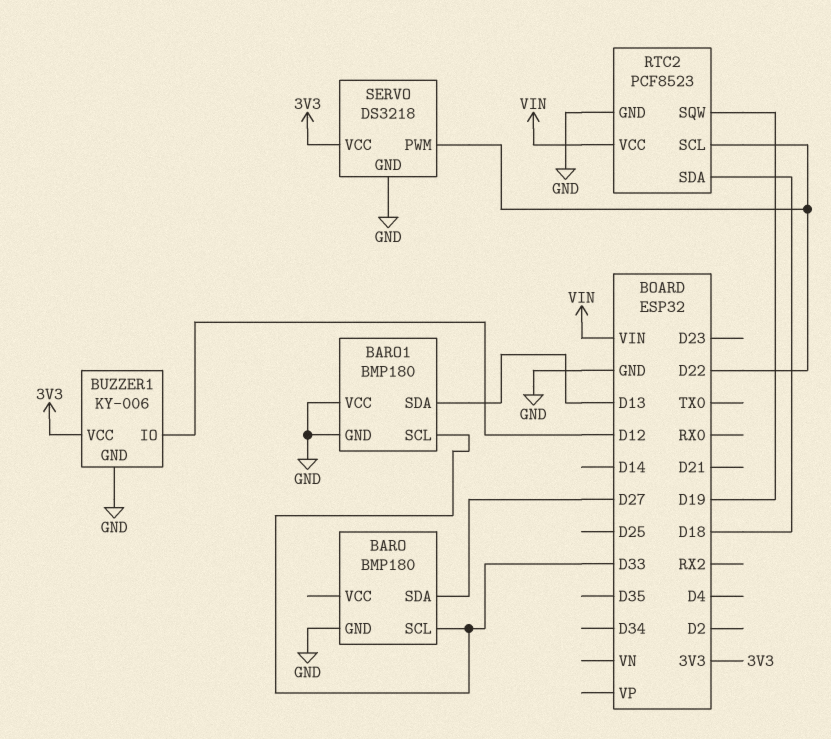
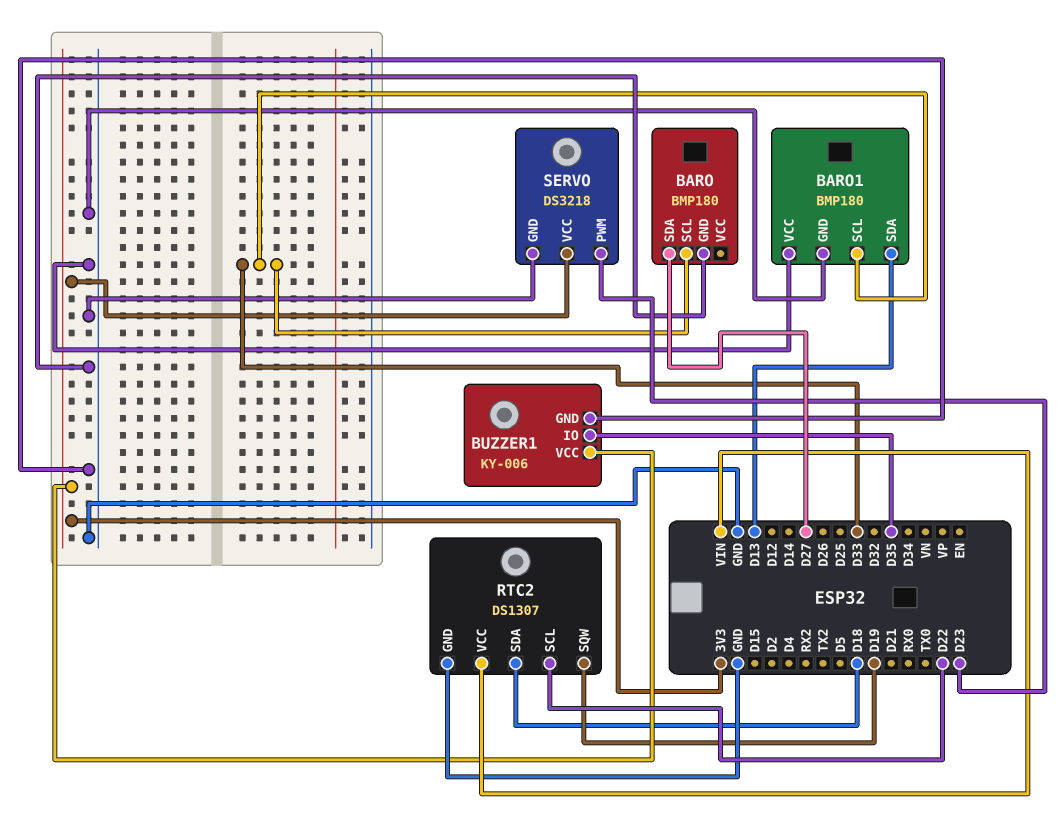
BUZZER1 pin IO: D12 -> D35
RTC2: PCF8523 -> DS1307
SERVO pin PWM: D22 -> D23

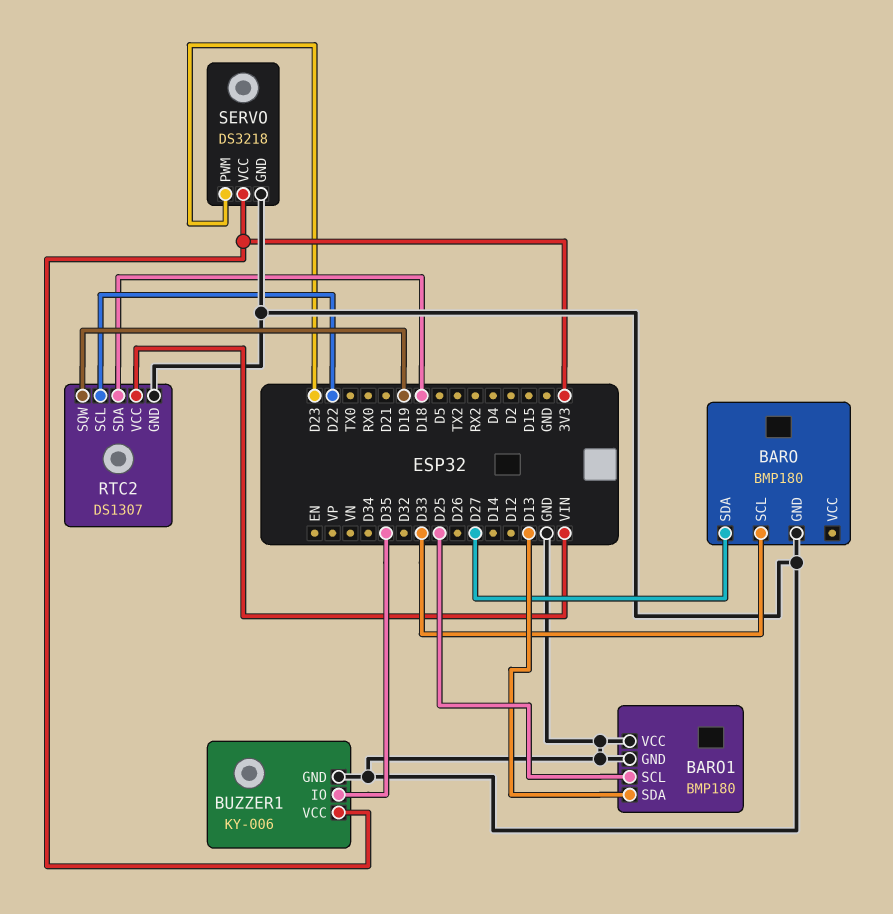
BARO1 pin SCL: D33 -> D25

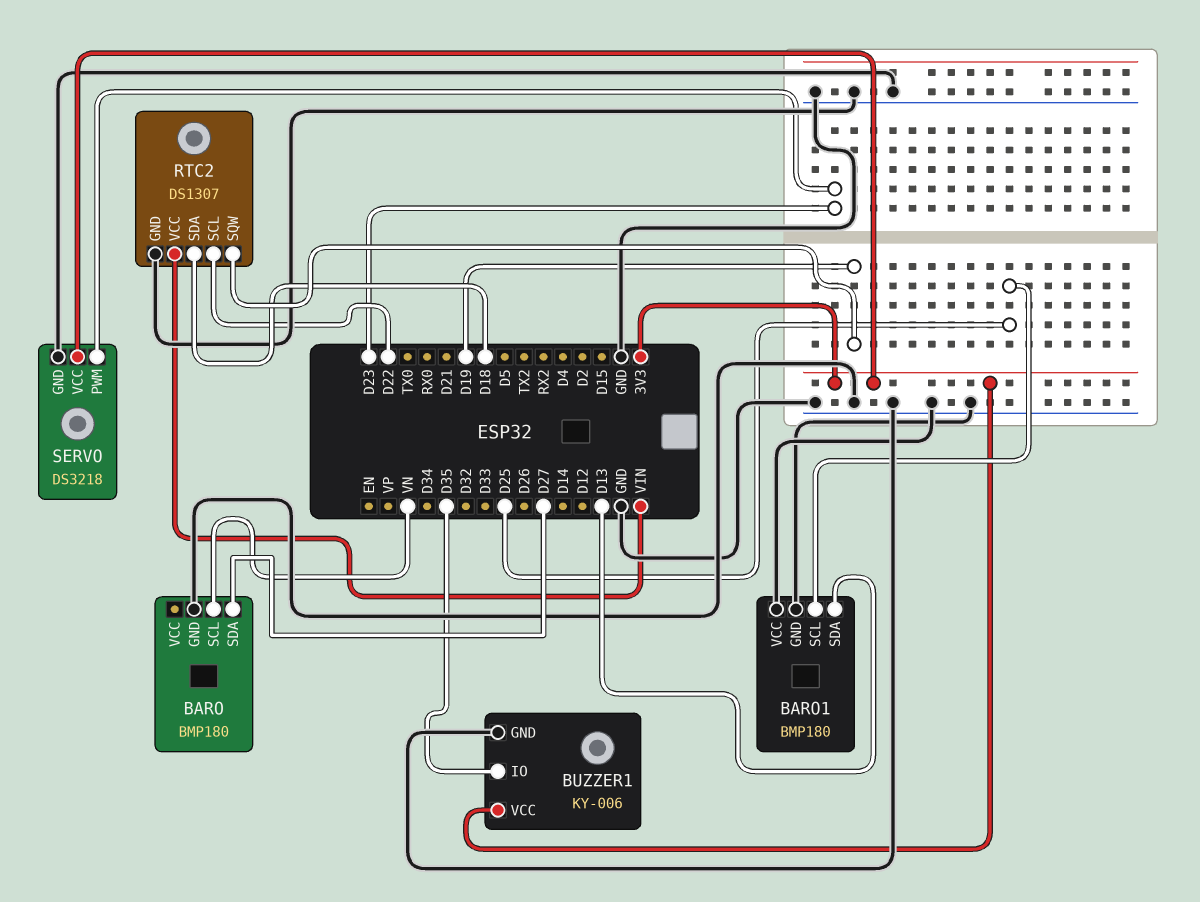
BARO pin SCL: D33 -> VN

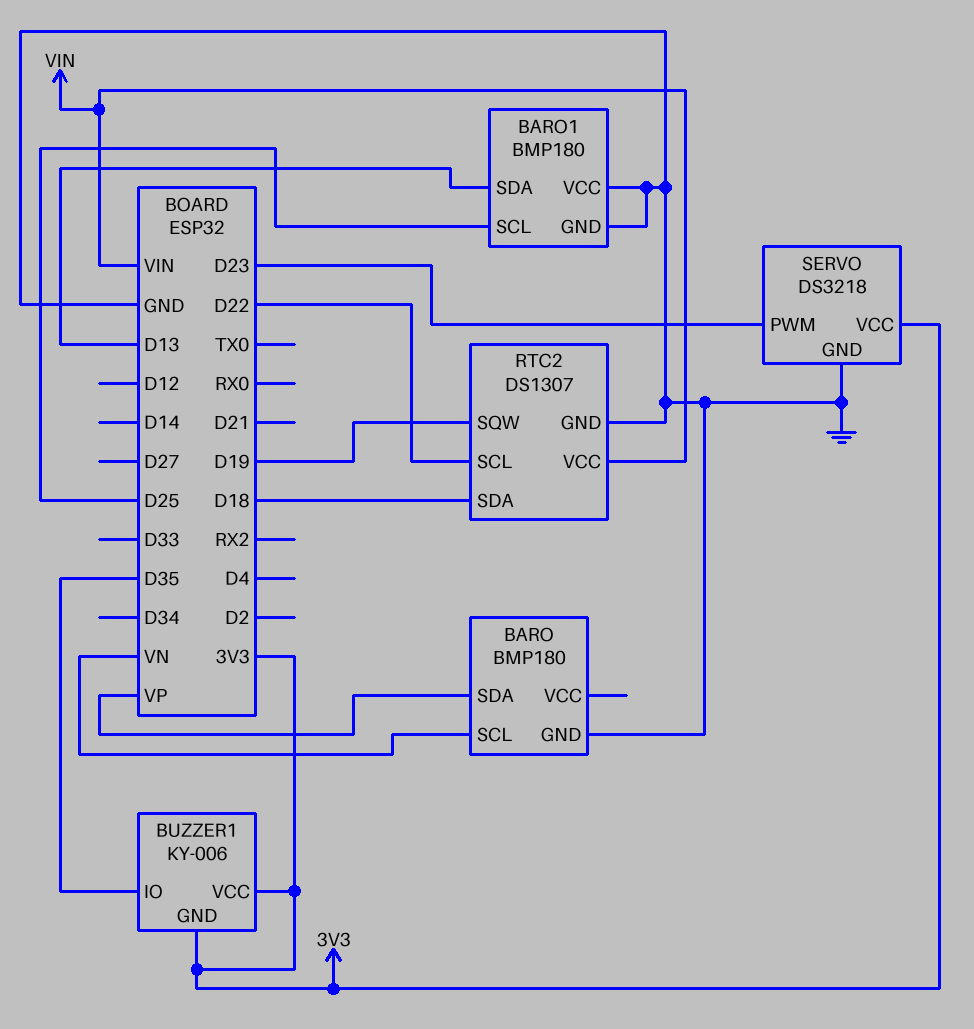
BARO pin SDA: D27 -> VP
BUZZER1 pin GND: GND -> 3V3

